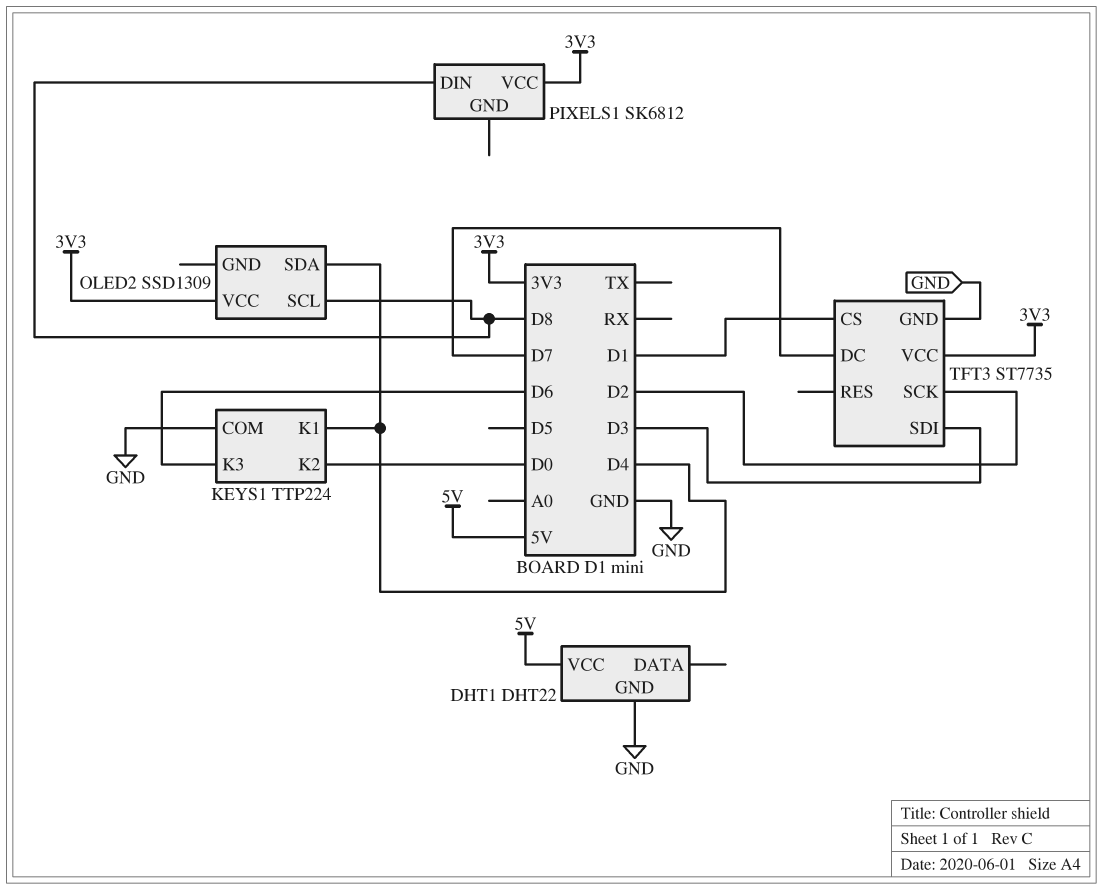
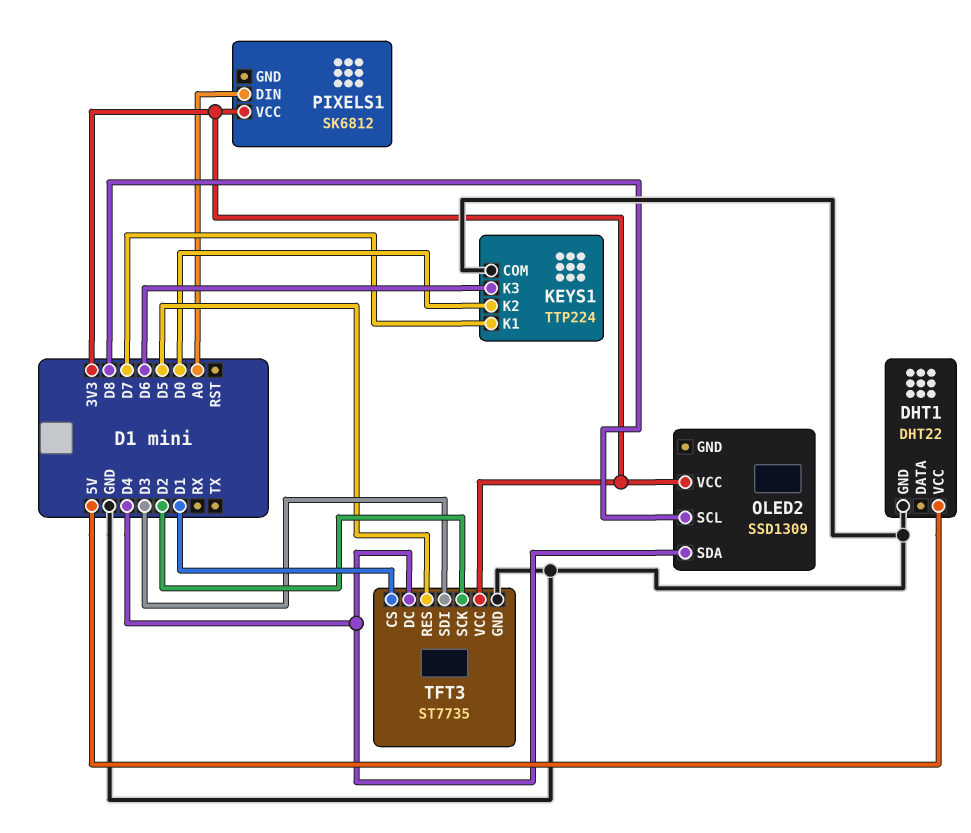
KEYS1 pin K1: D4 -> D7
PIXELS1 pin DIN: D8 -> A0
TFT3 pin DC: D7 -> D4
TFT3 pin RES: none -> D5

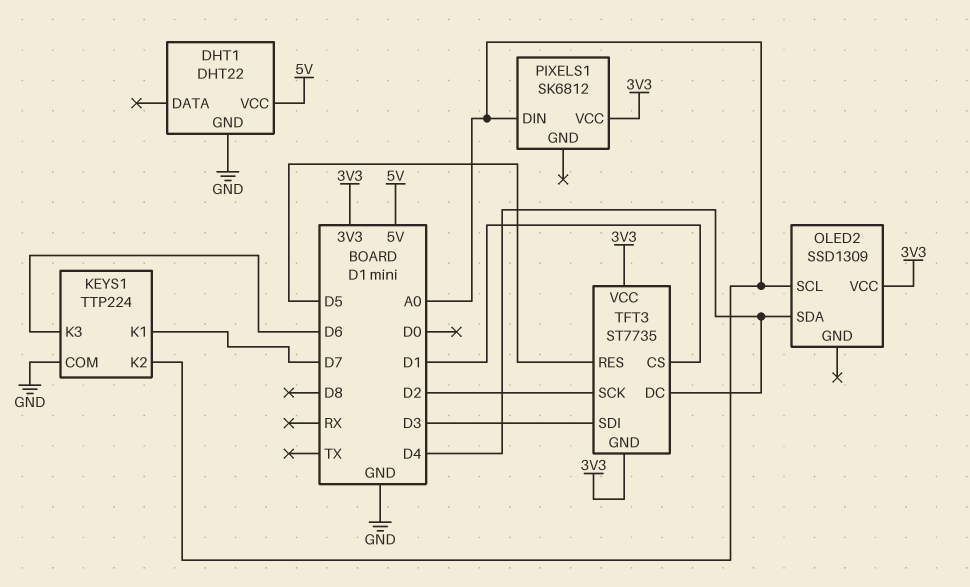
KEYS1 pin K2: D0 -> A0
OLED2 pin SCL: D8 -> A0
TFT3 pin GND: GND -> 3V3

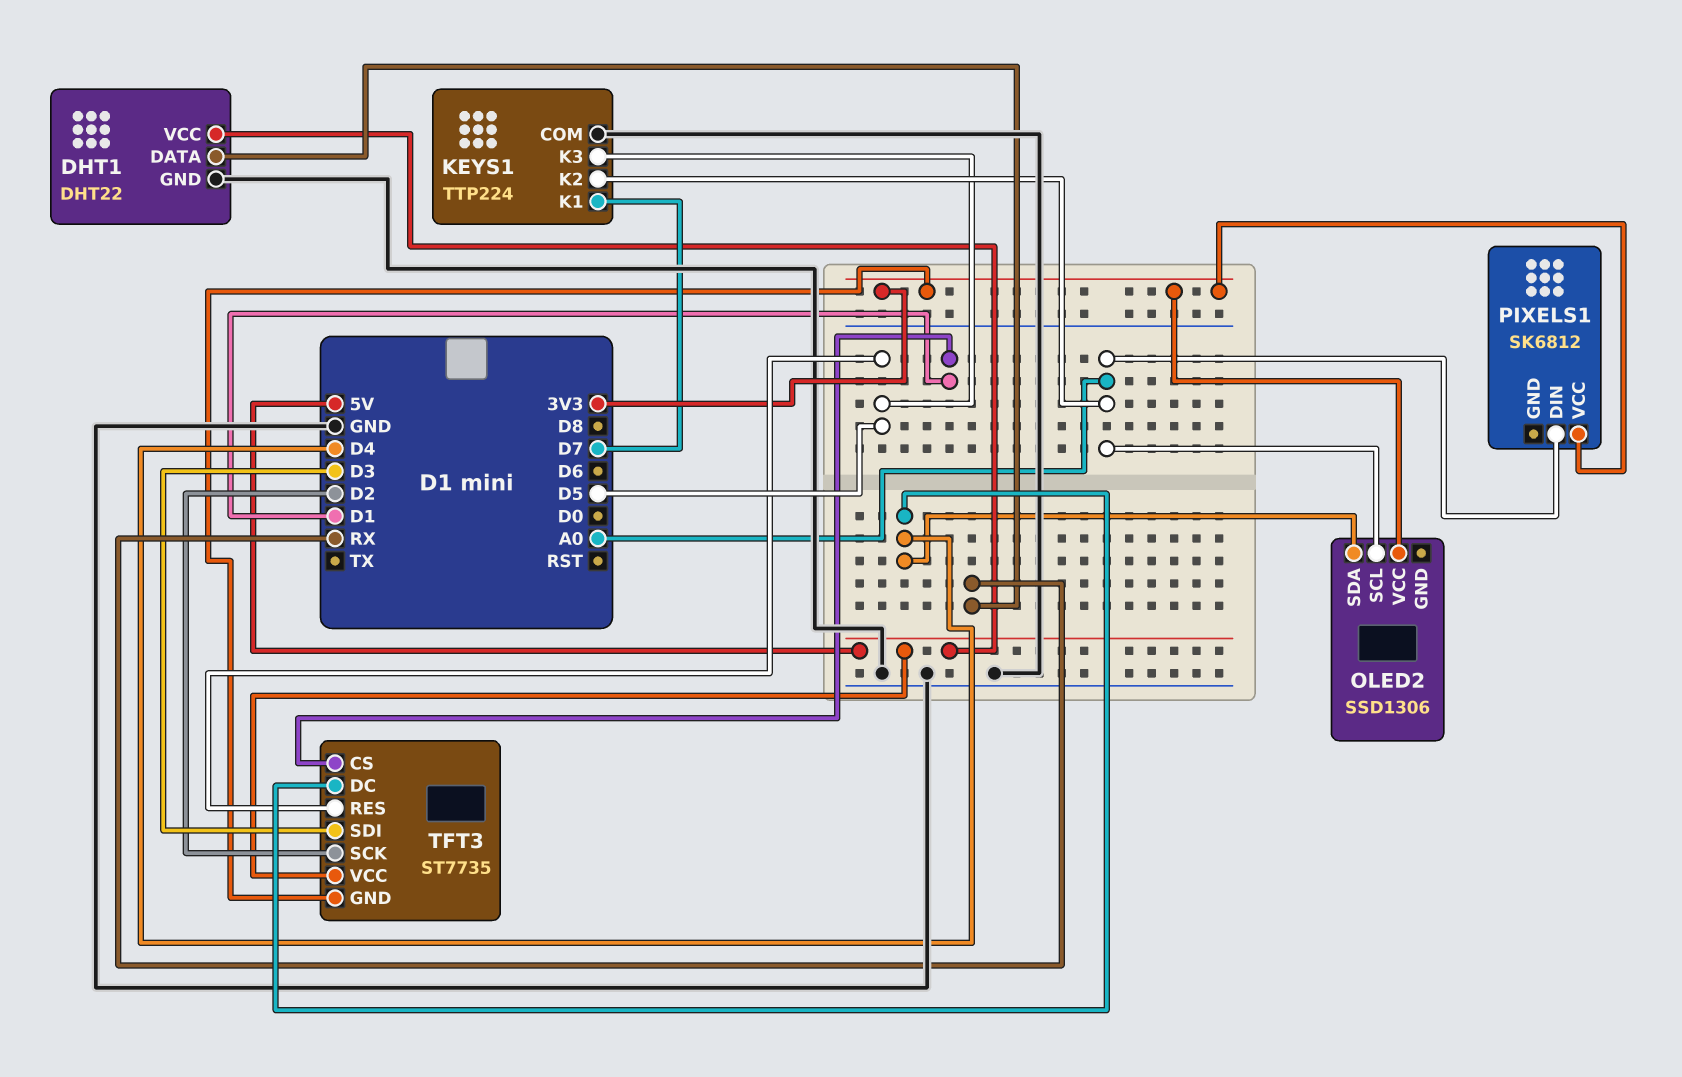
DHT1 pin DATA: none -> RX
KEYS1 pin K3: D6 -> D5
OLED2: SSD1309 -> SSD1306
TFT3 pin VCC: 3V3 -> 5V

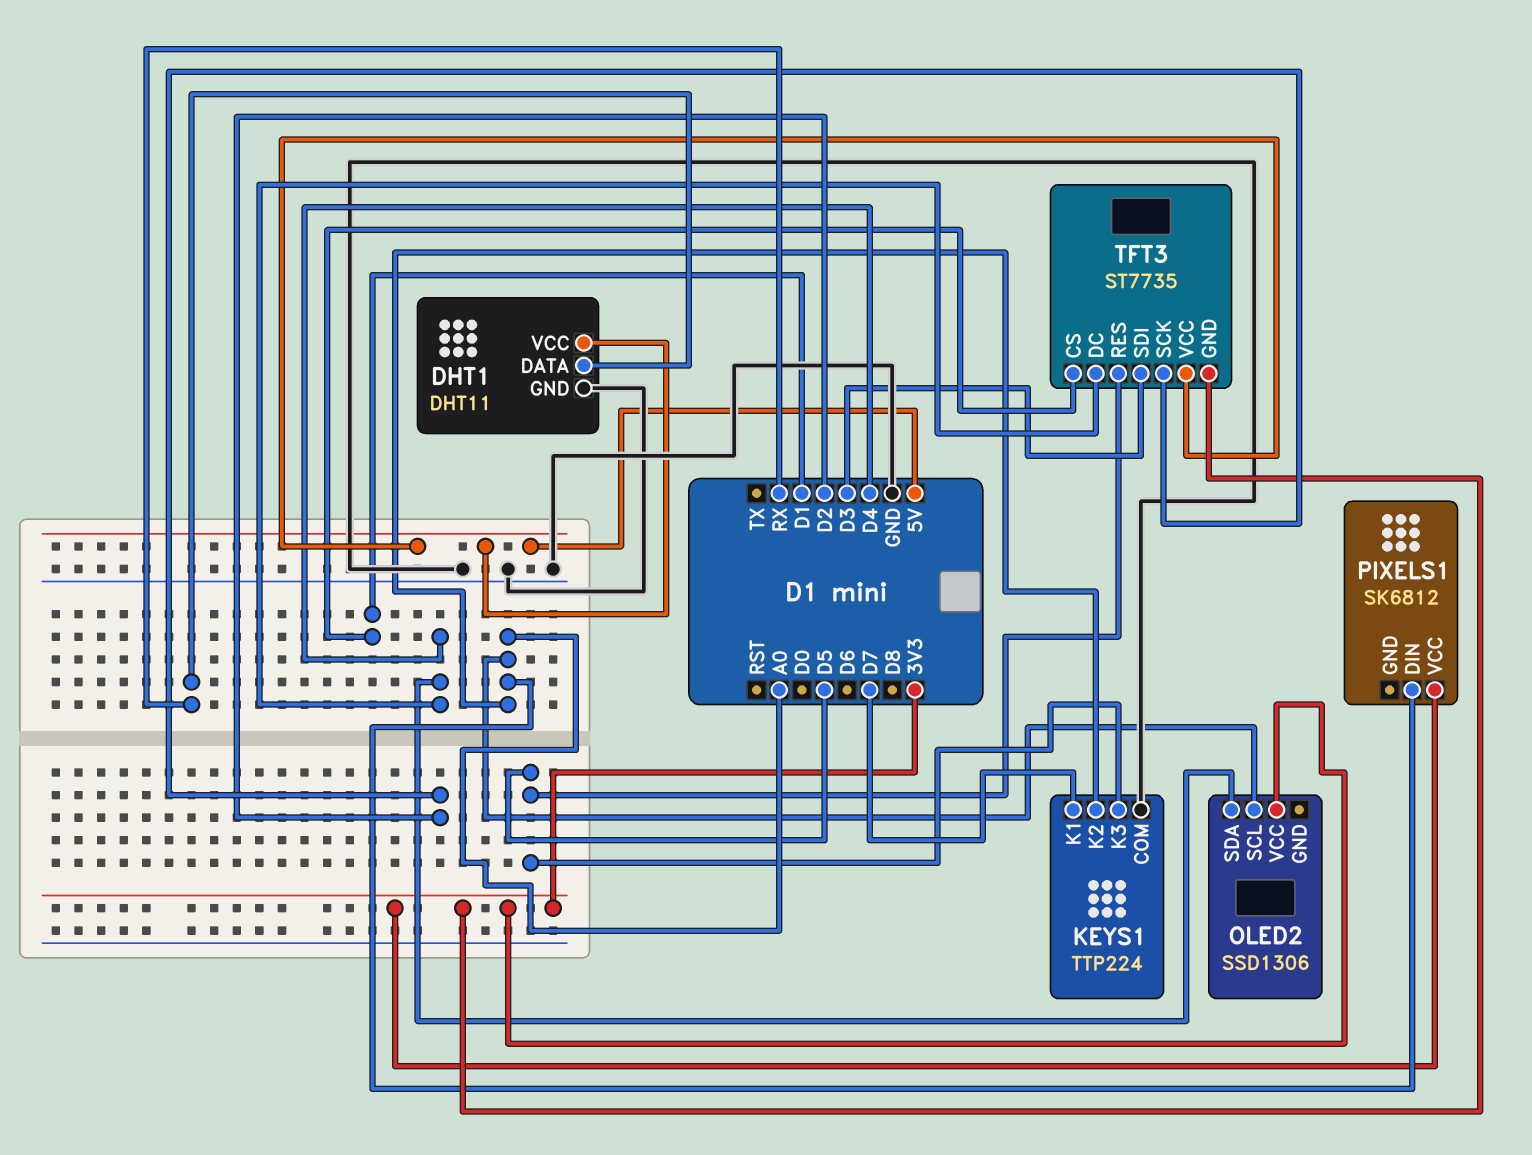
DHT1: DHT22 -> DHT11

